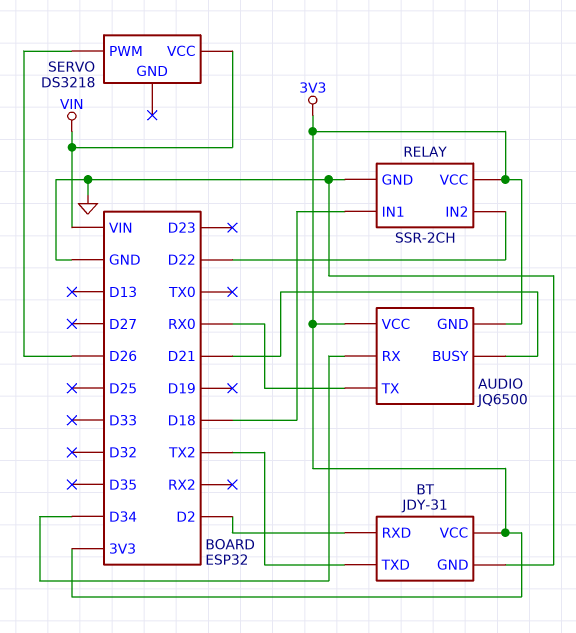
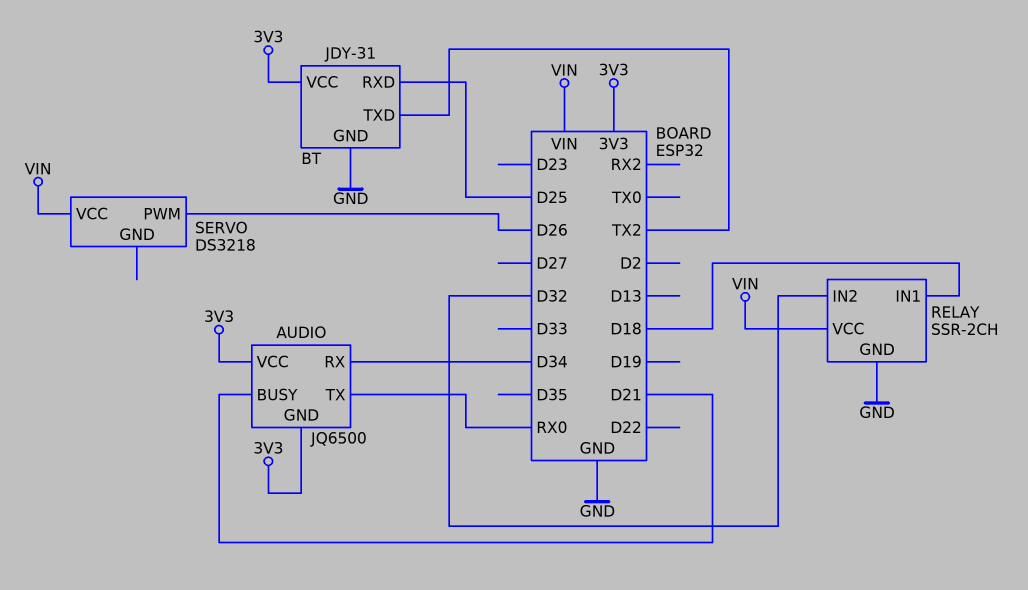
BT pin RXD: D2 -> D25
RELAY pin IN2: D22 -> D32
RELAY pin VCC: 3V3 -> VIN

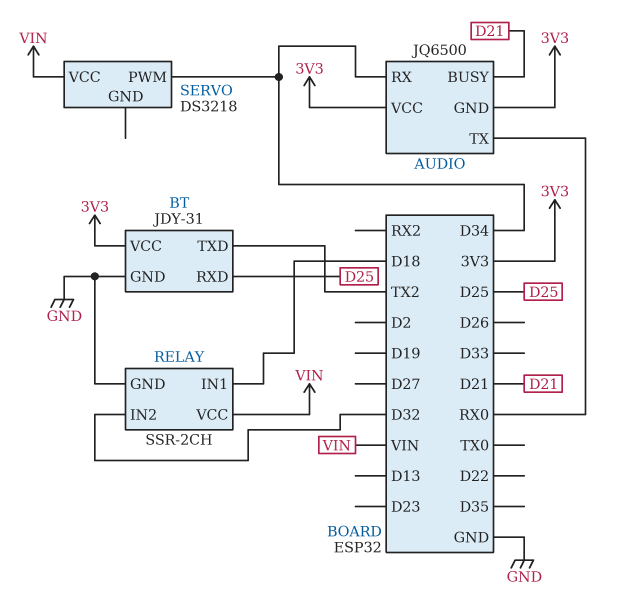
SERVO pin PWM: D26 -> D34

